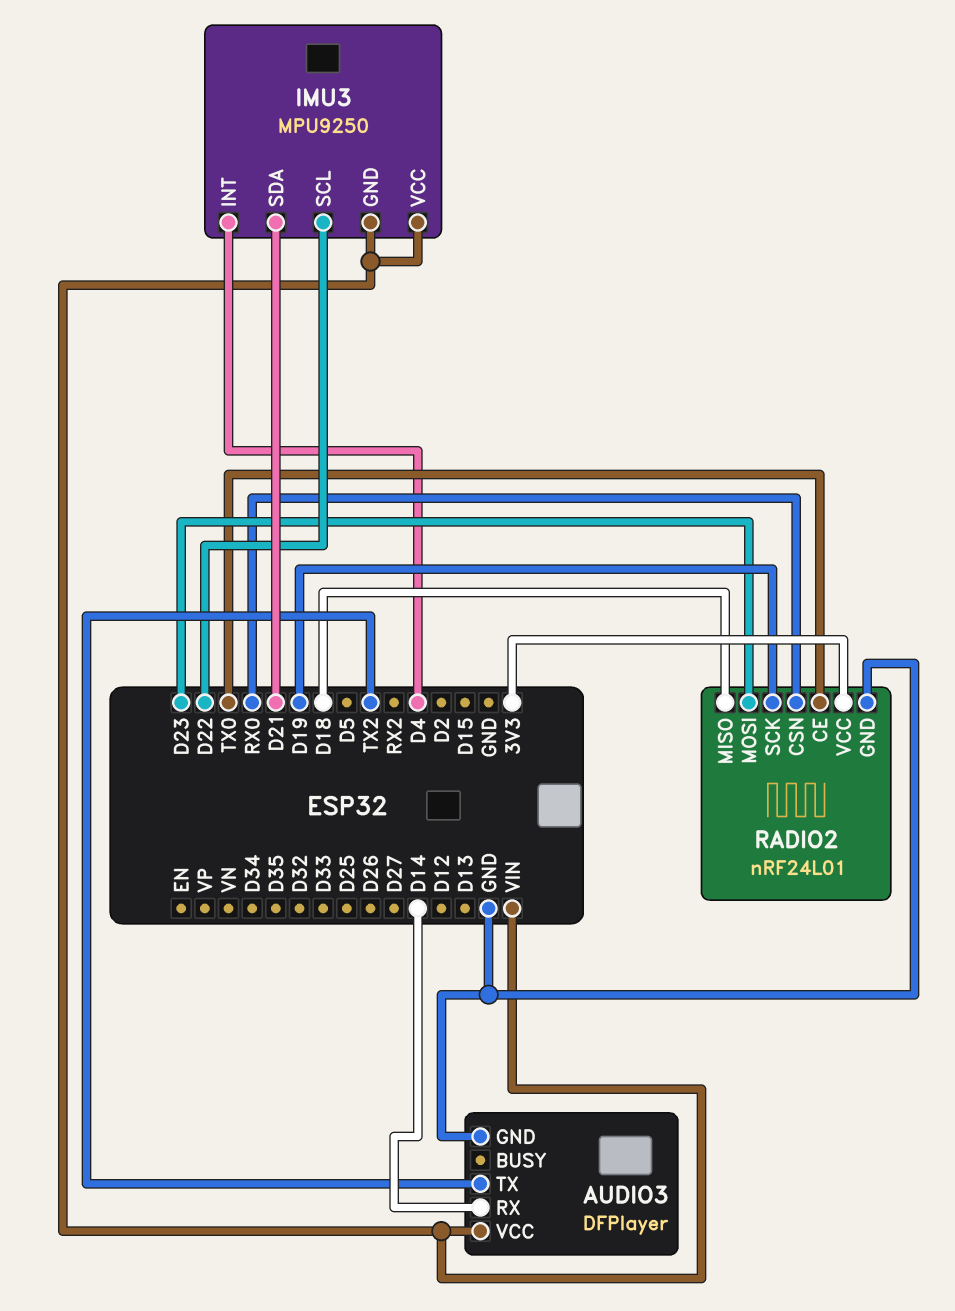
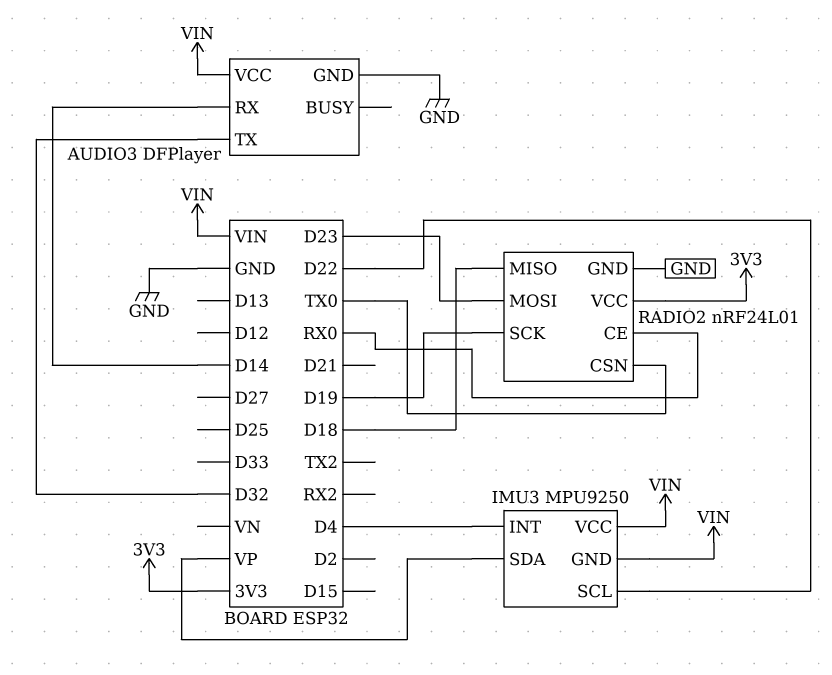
AUDIO3 pin TX: TX2 -> D32
IMU3 pin SDA: D21 -> VP
RADIO2 pin CE: TX0 -> RX0
RADIO2 pin CSN: RX0 -> TX0

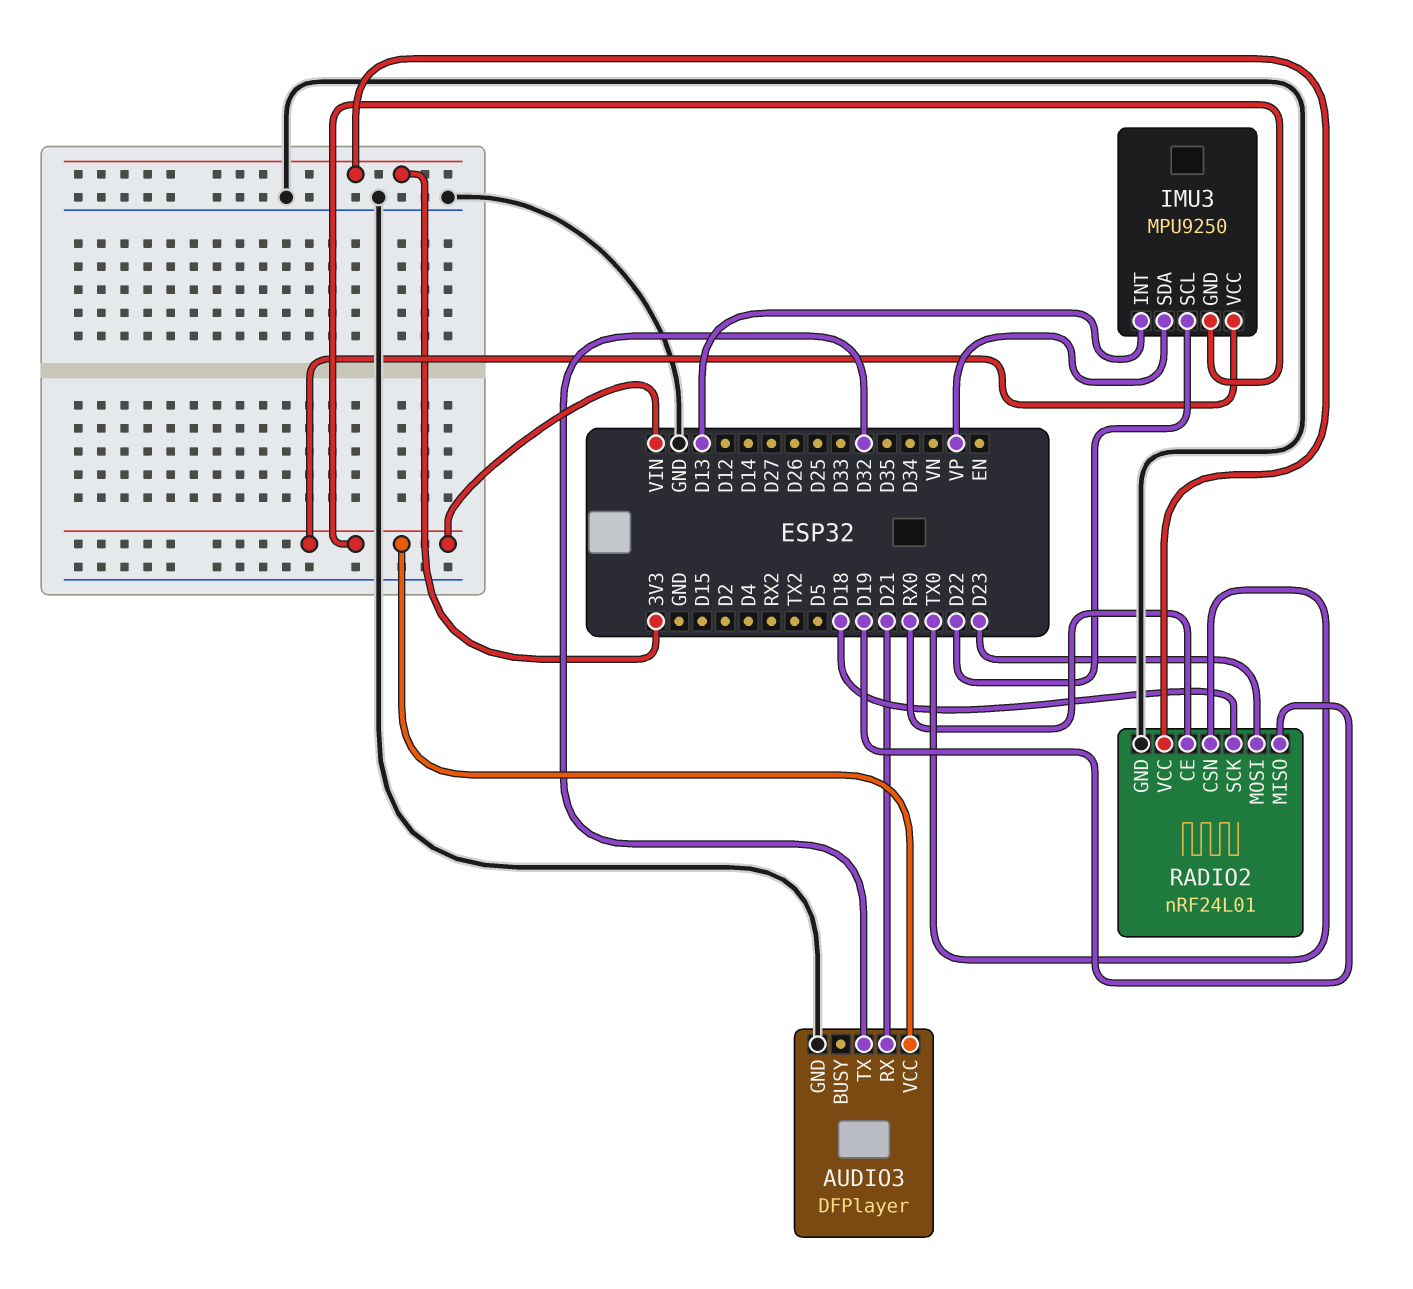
AUDIO3 pin RX: D14 -> D21
IMU3 pin INT: D4 -> D13
RADIO2 pin MISO: D18 -> D19
RADIO2 pin SCK: D19 -> D18

